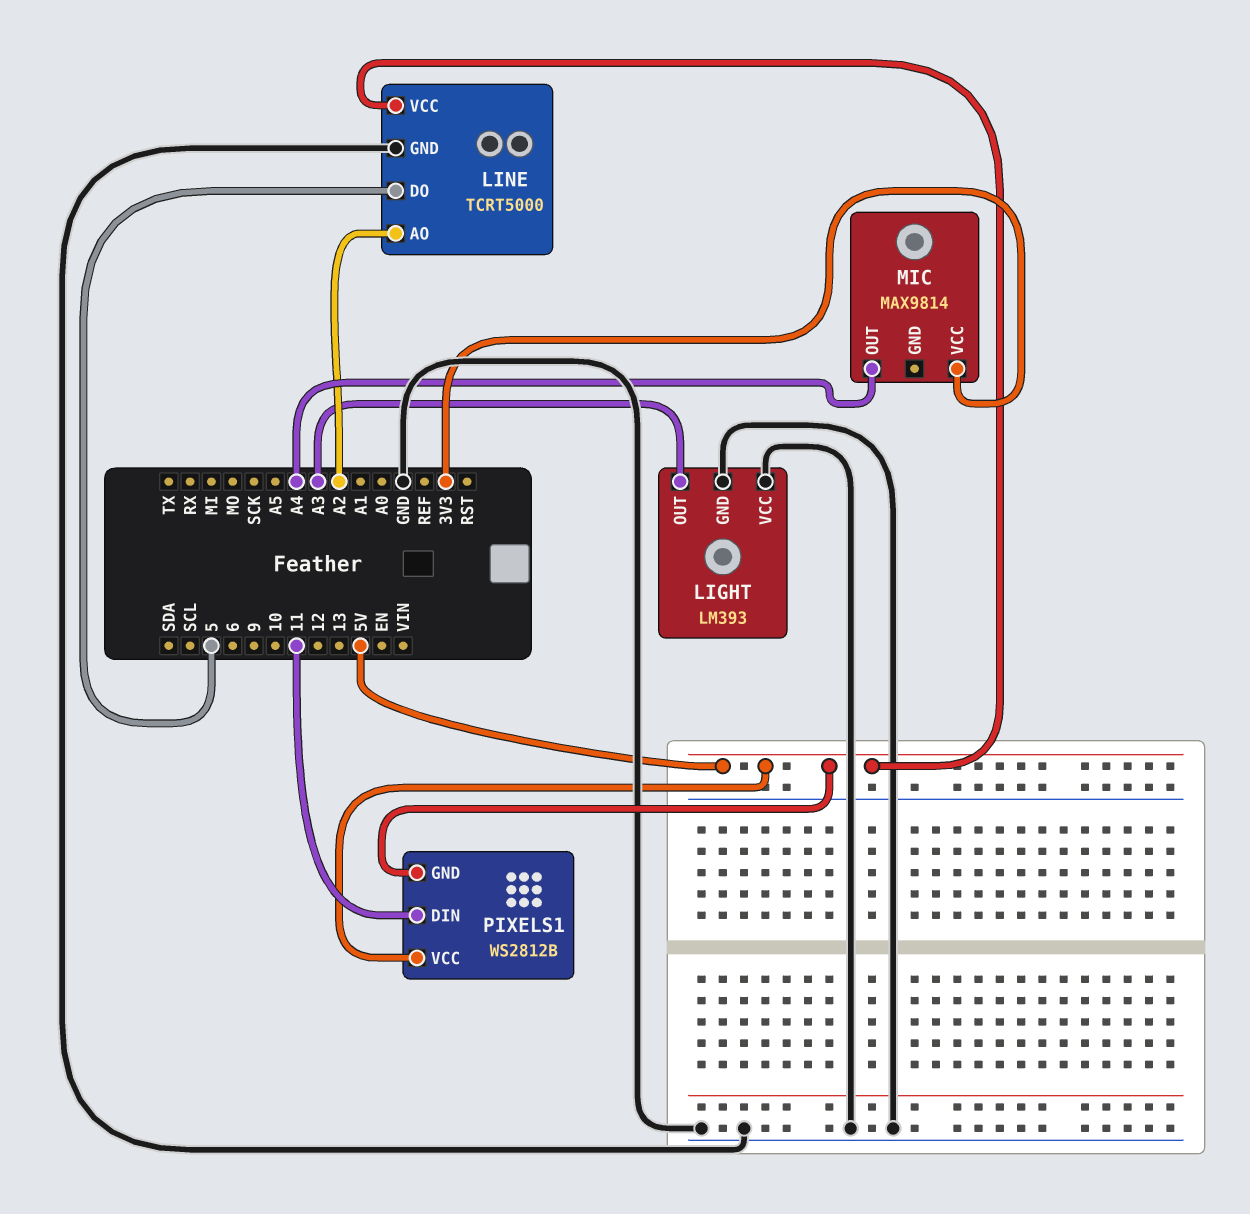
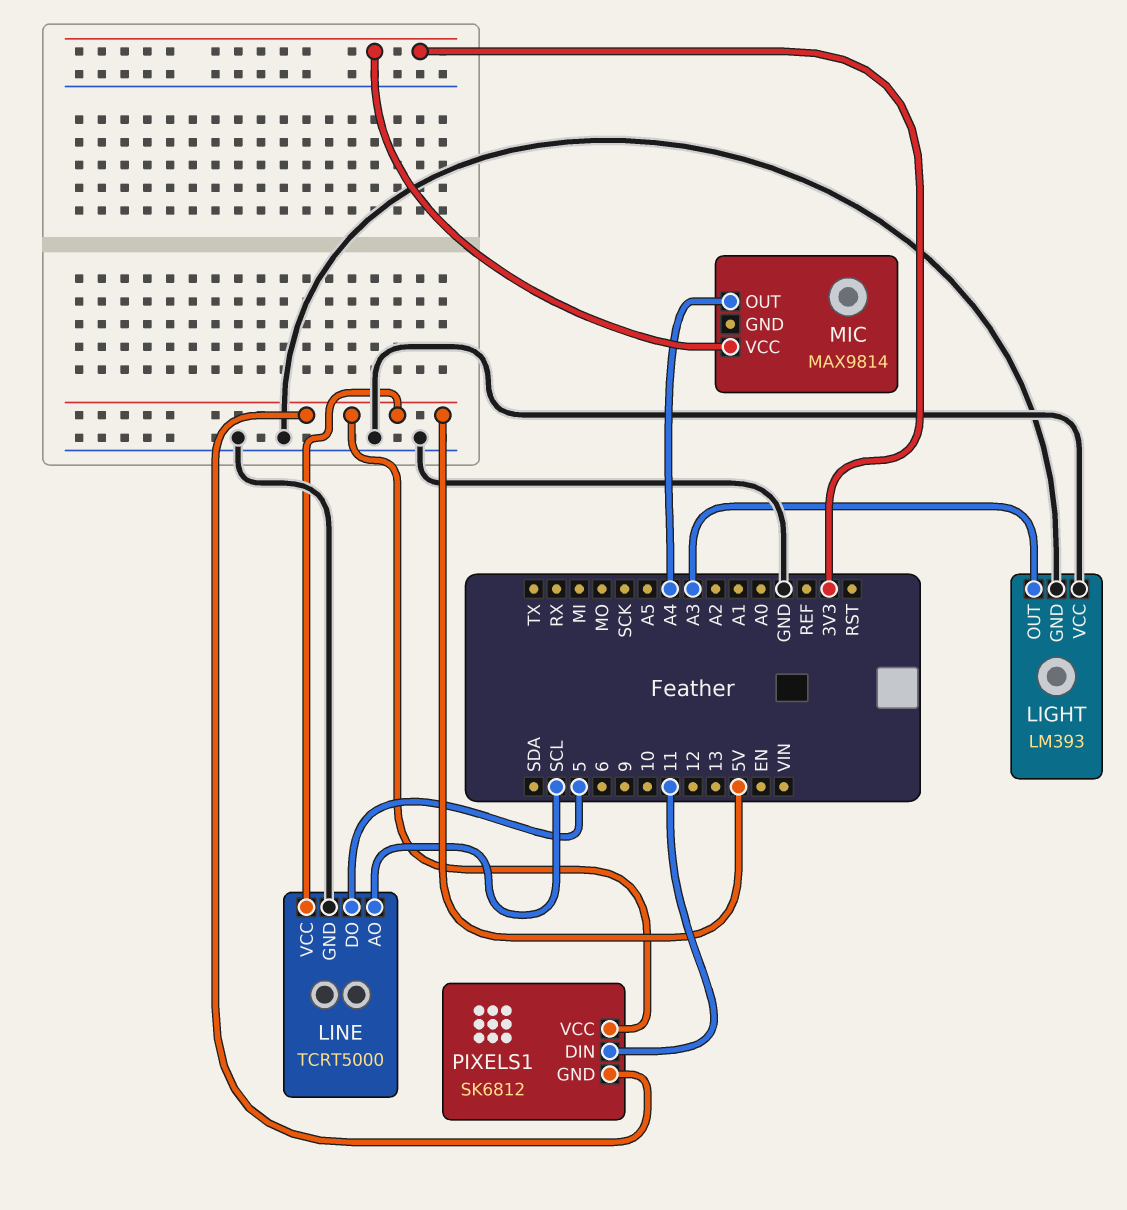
LINE pin AO: A2 -> SCL
PIXELS1: WS2812B -> SK6812

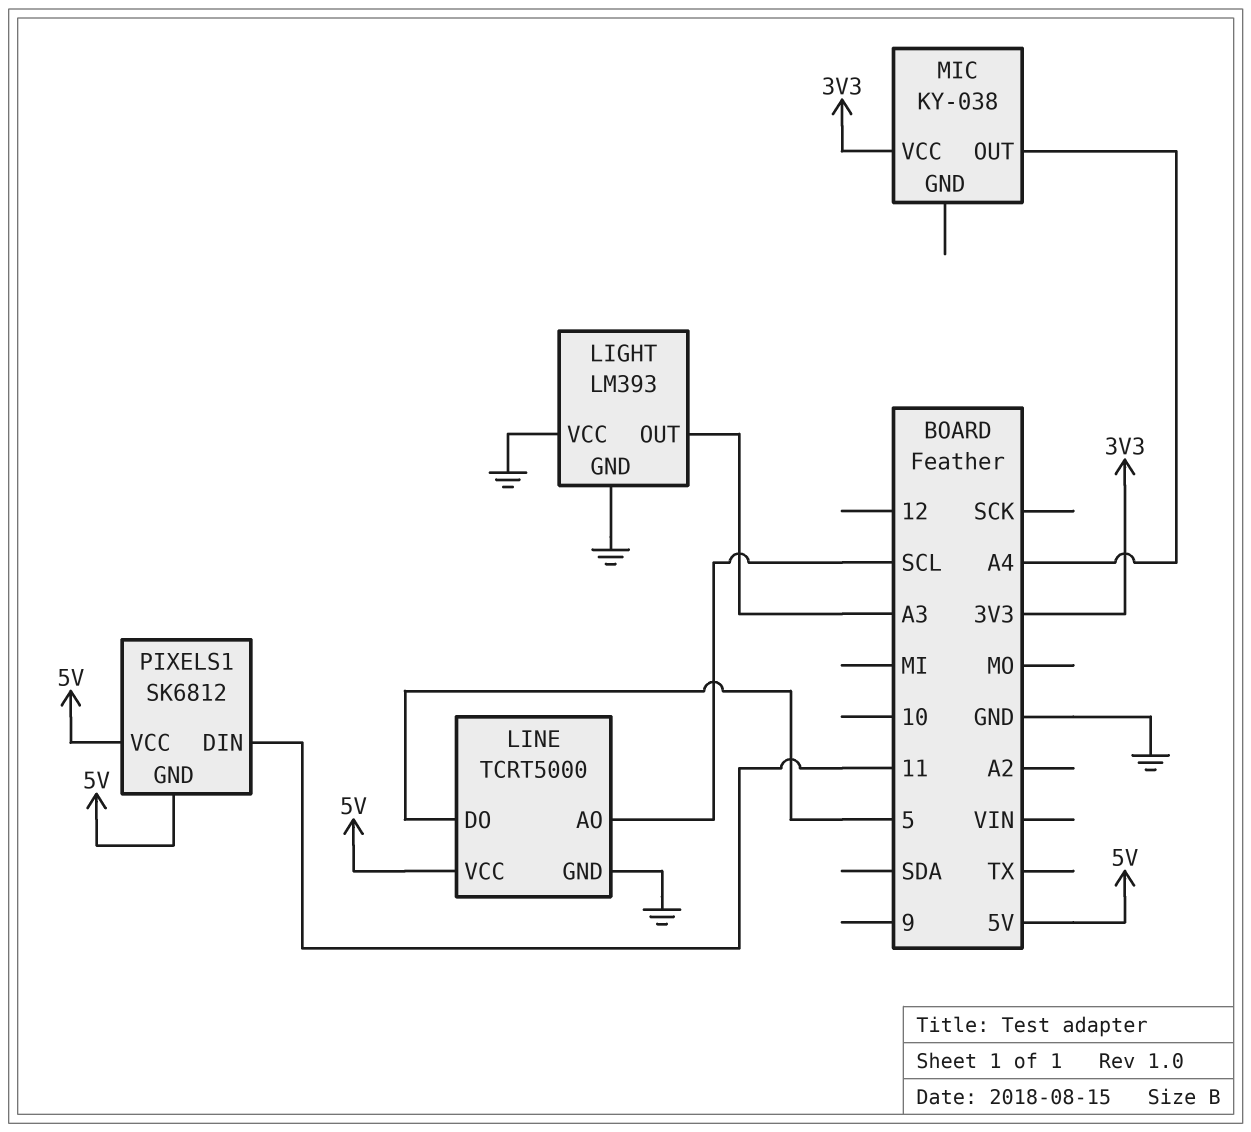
MIC: MAX9814 -> KY-038

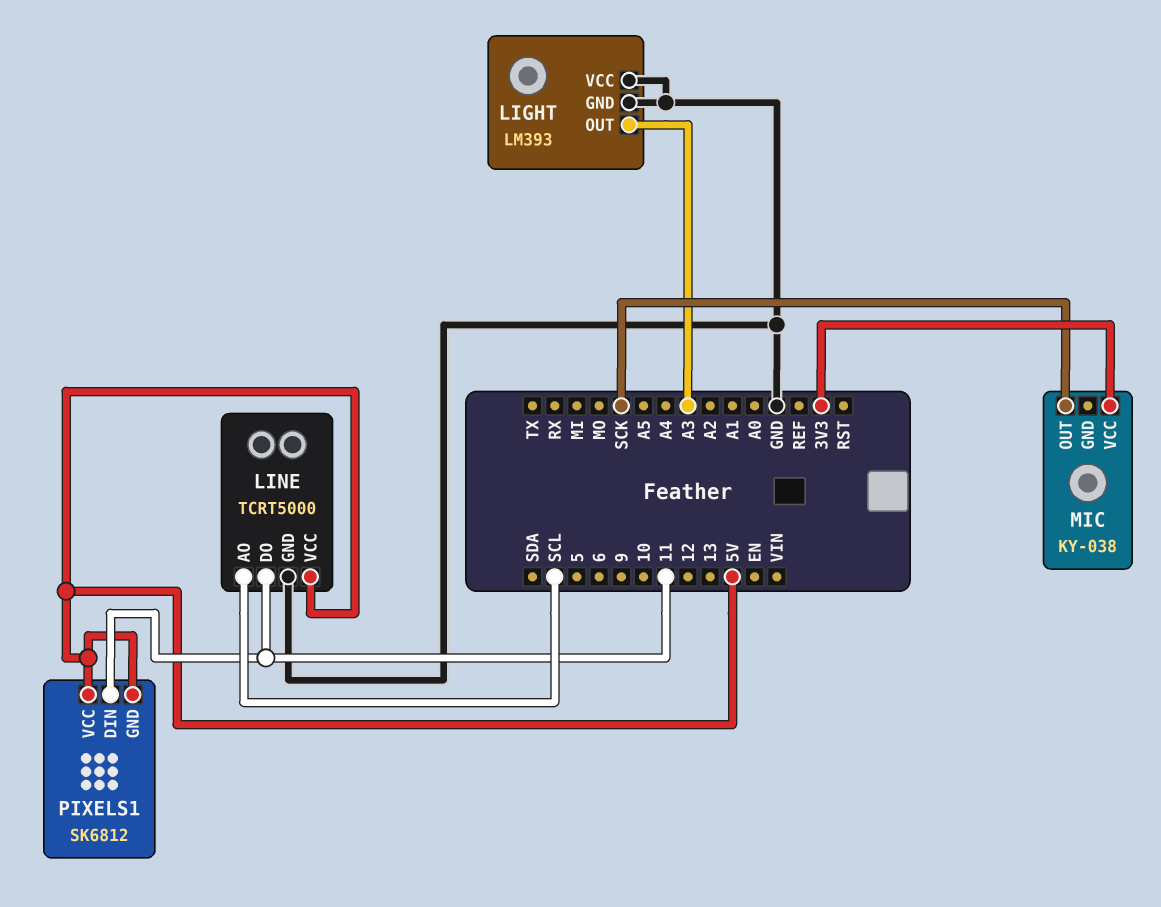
LINE pin DO: 5 -> 11
MIC pin OUT: A4 -> SCK

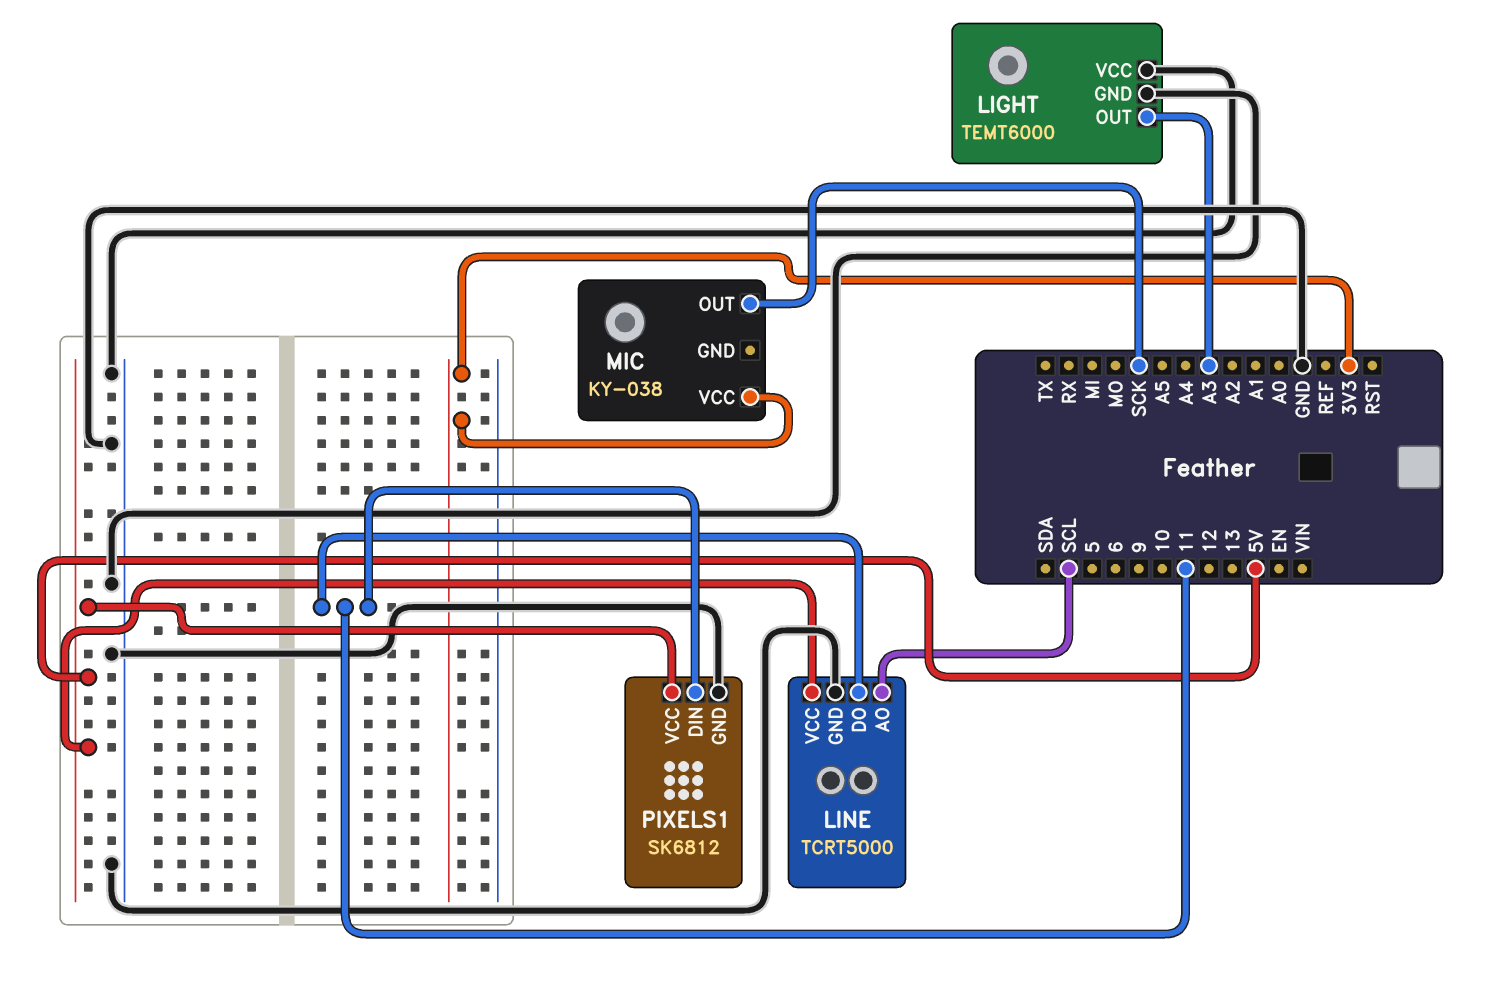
LIGHT: LM393 -> TEMT6000
PIXELS1 pin GND: 5V -> GND

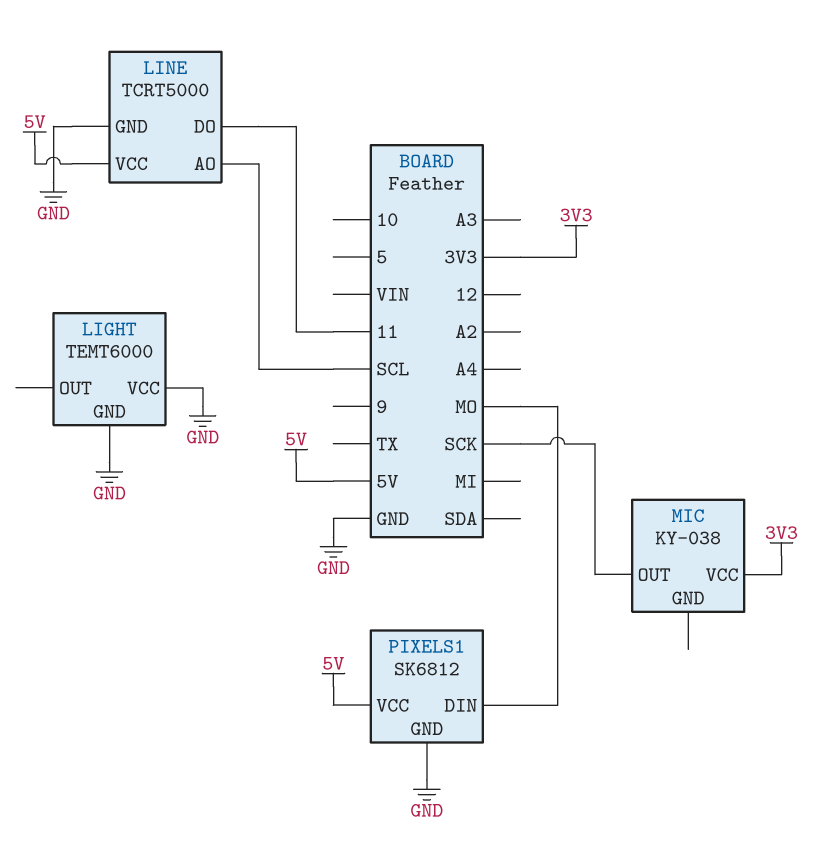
LIGHT pin OUT: A3 -> none
PIXELS1 pin DIN: 11 -> MO

